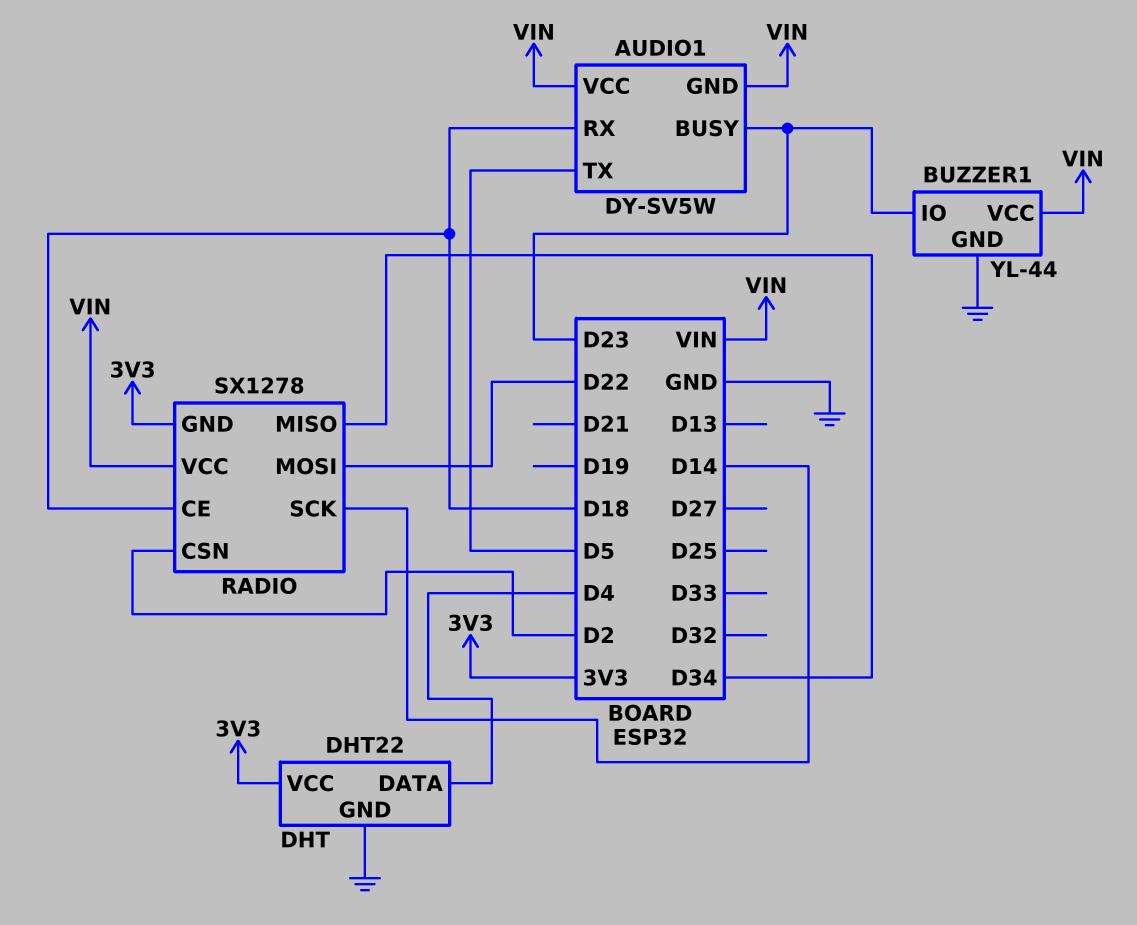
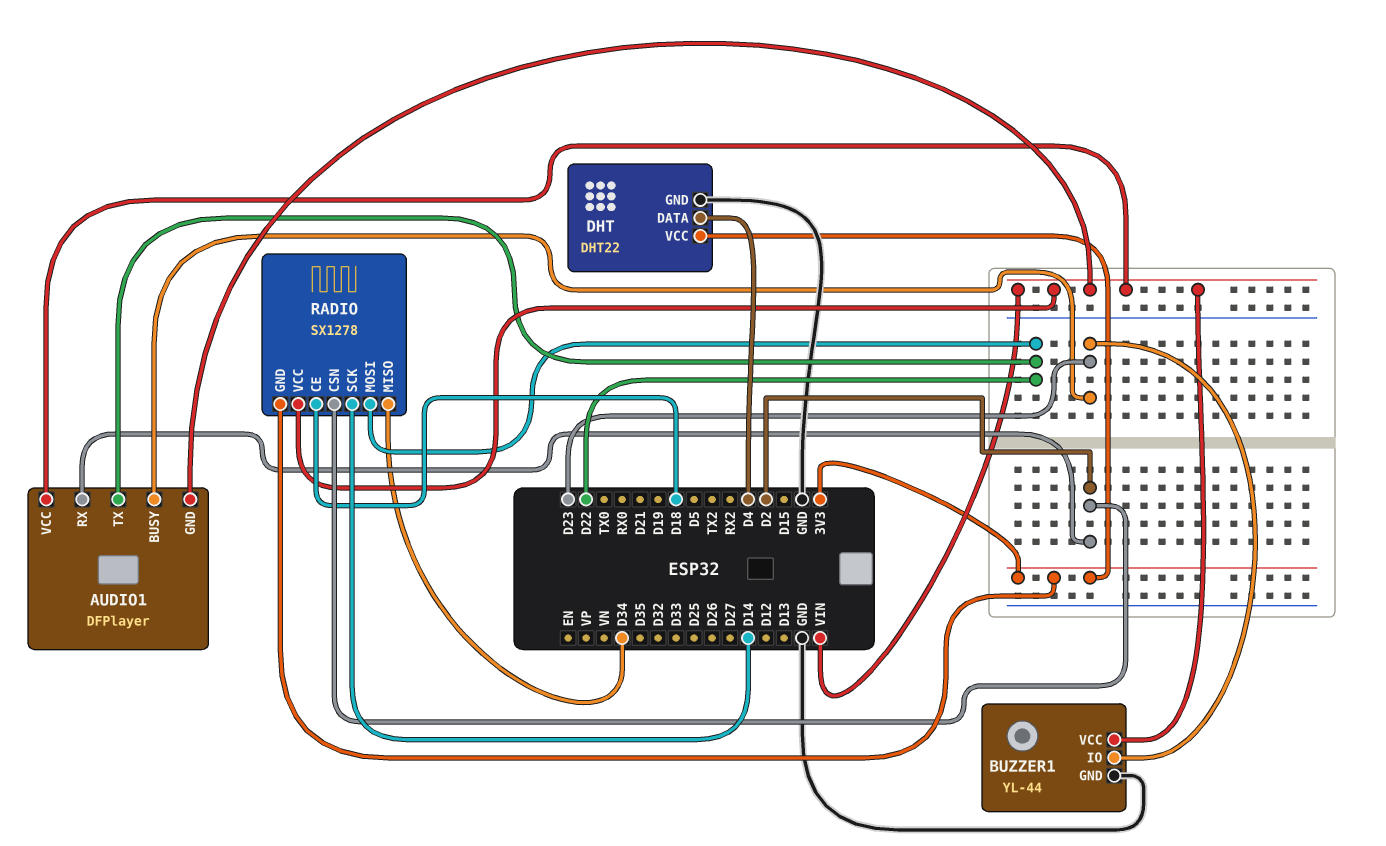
AUDIO1: DY-SV5W -> DFPlayer
AUDIO1 pin RX: D18 -> D2
AUDIO1 pin TX: D5 -> D22

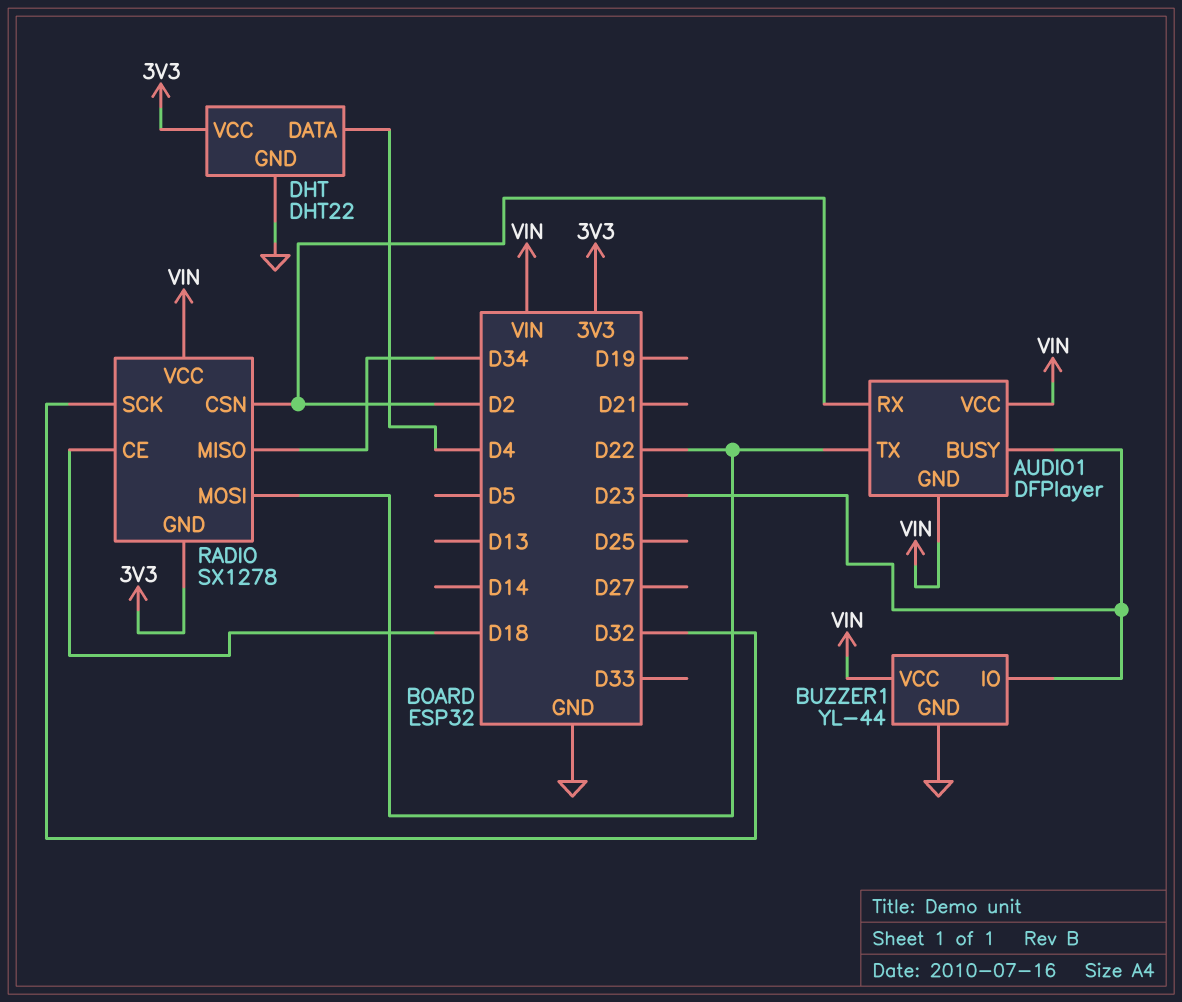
RADIO pin SCK: D14 -> D32

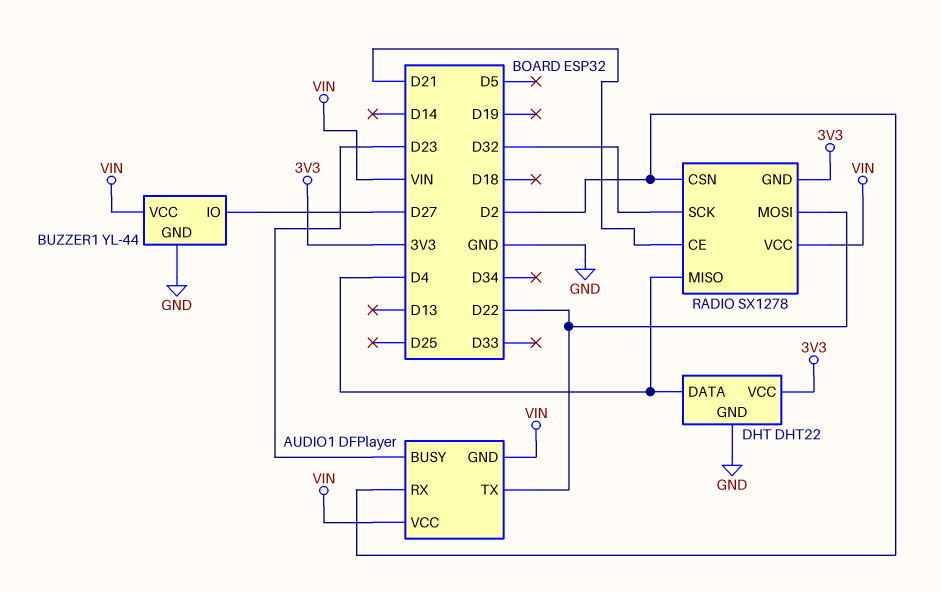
BUZZER1 pin IO: D23 -> D27
RADIO pin CE: D18 -> D21
RADIO pin MISO: D34 -> D4

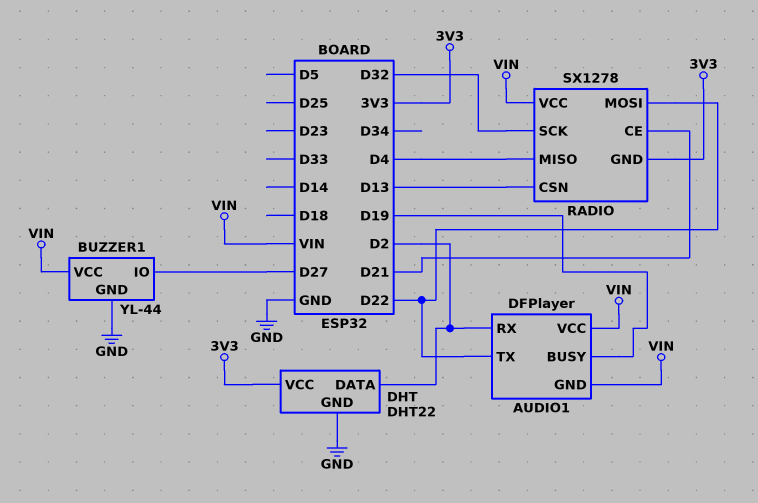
AUDIO1 pin BUSY: D23 -> D19
DHT pin DATA: D4 -> D2
RADIO pin CSN: D2 -> D13

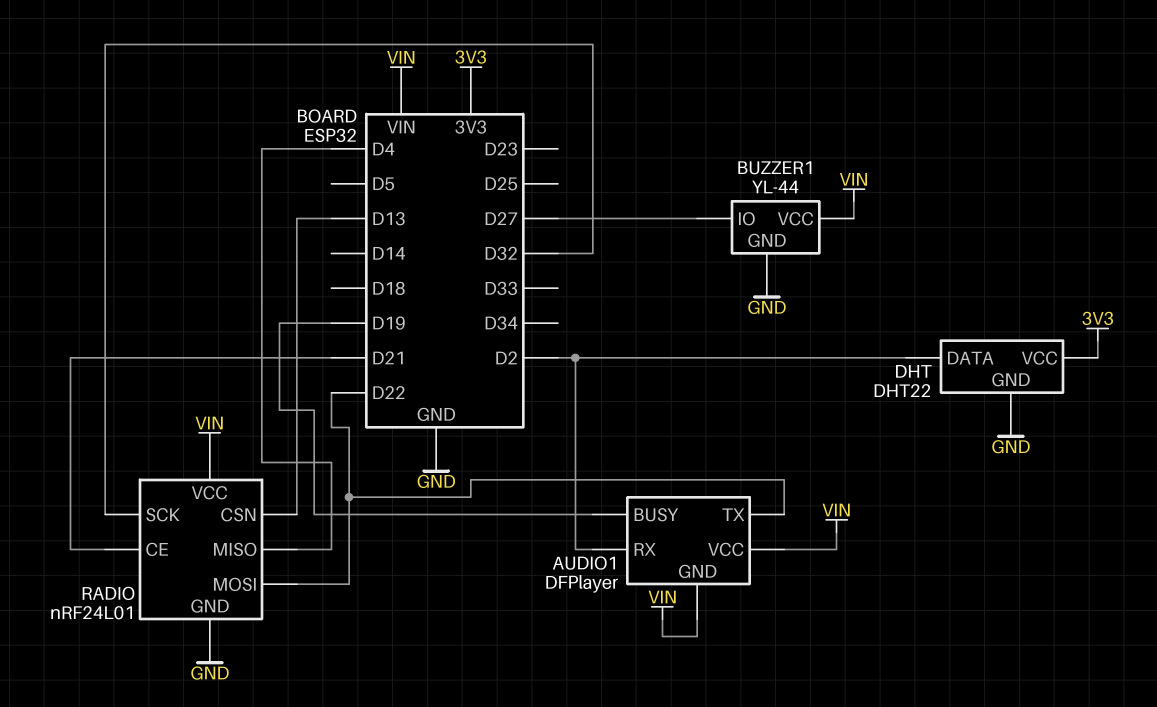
RADIO: SX1278 -> nRF24L01
RADIO pin GND: 3V3 -> GND

